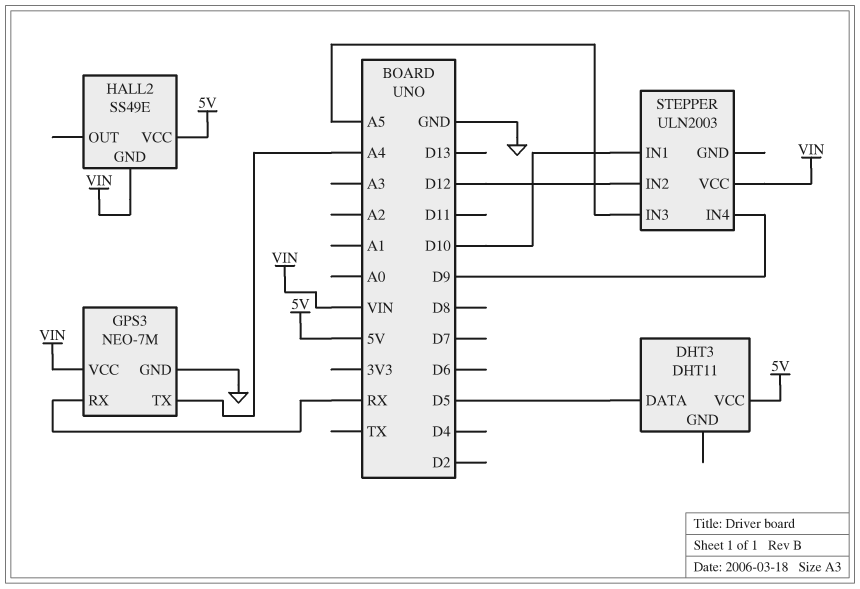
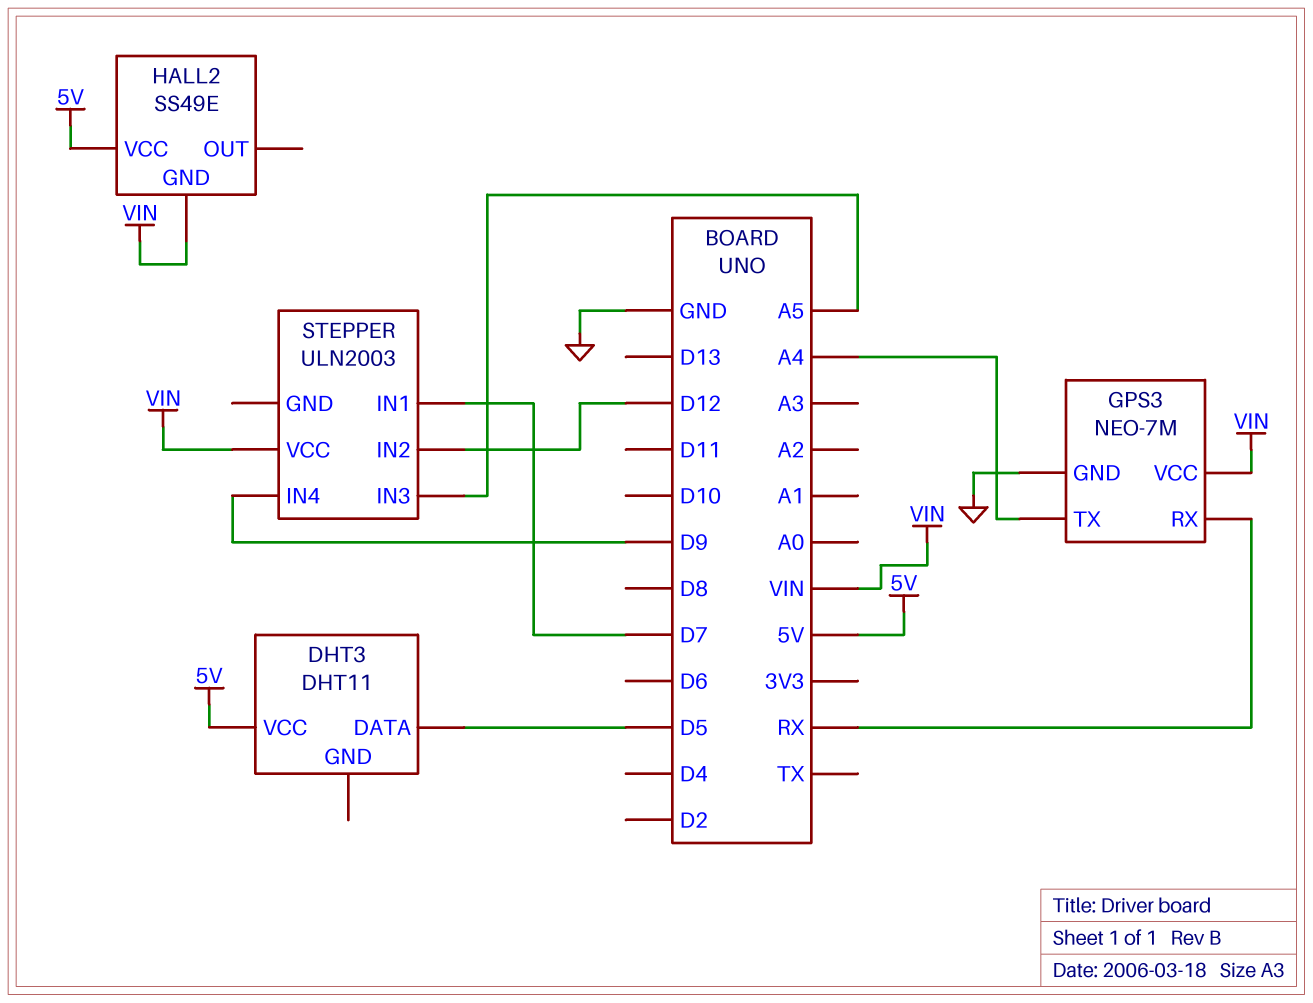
STEPPER pin IN1: D10 -> D7

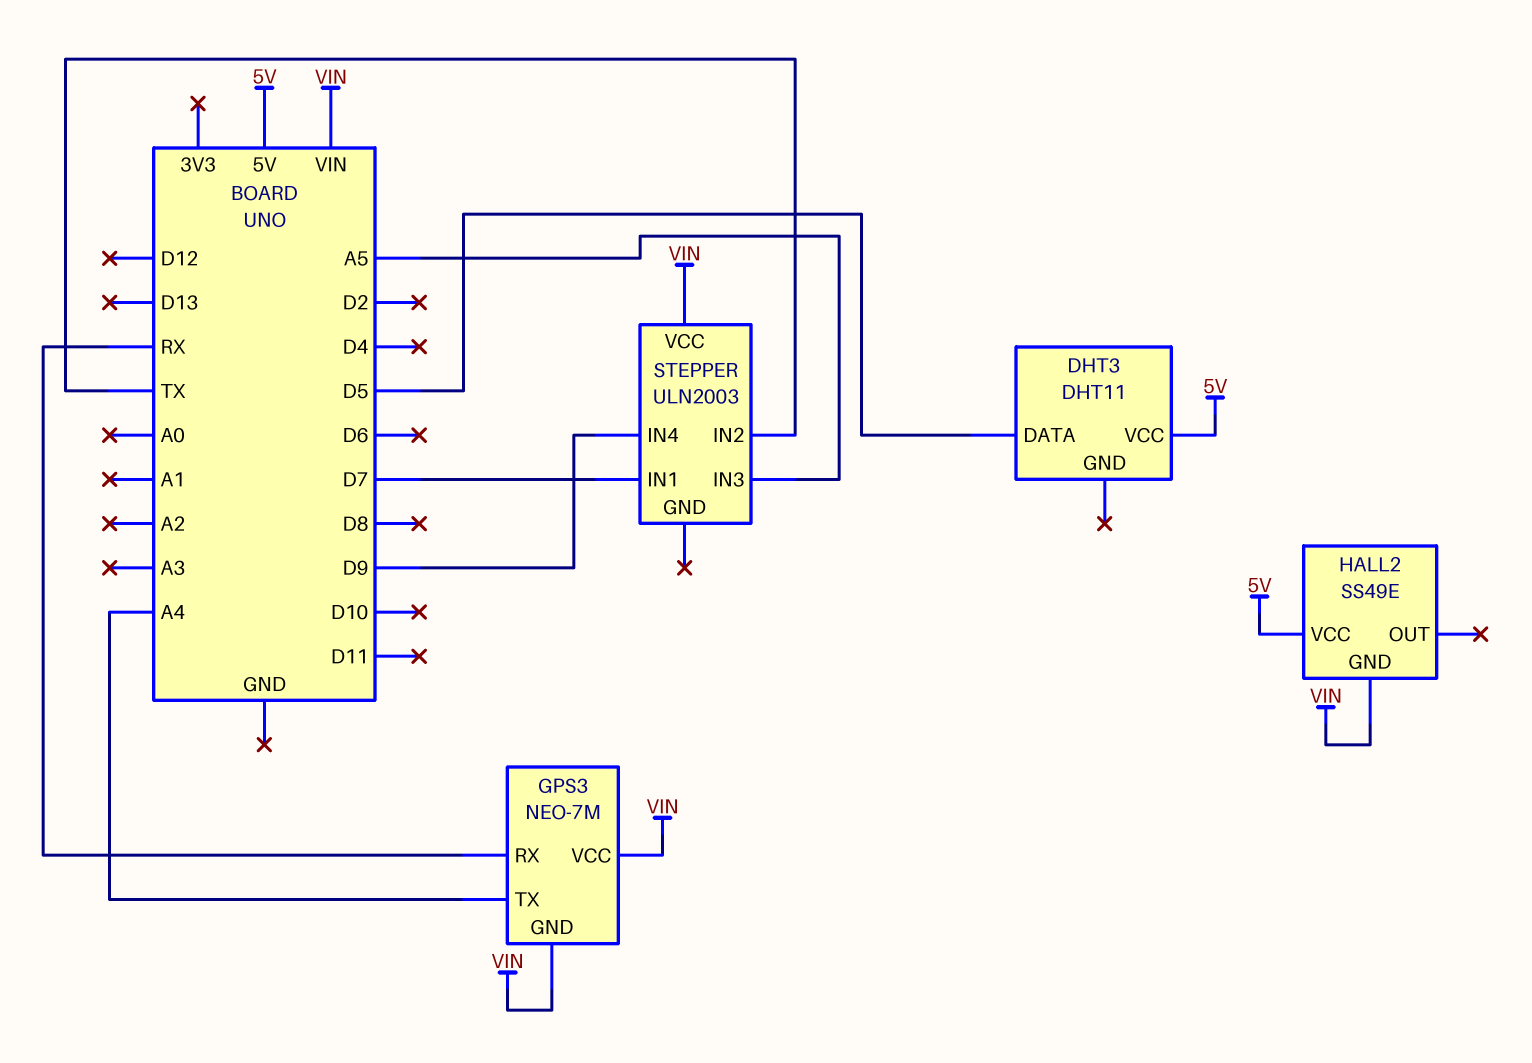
GPS3 pin GND: GND -> VIN
STEPPER pin IN2: D12 -> TX

